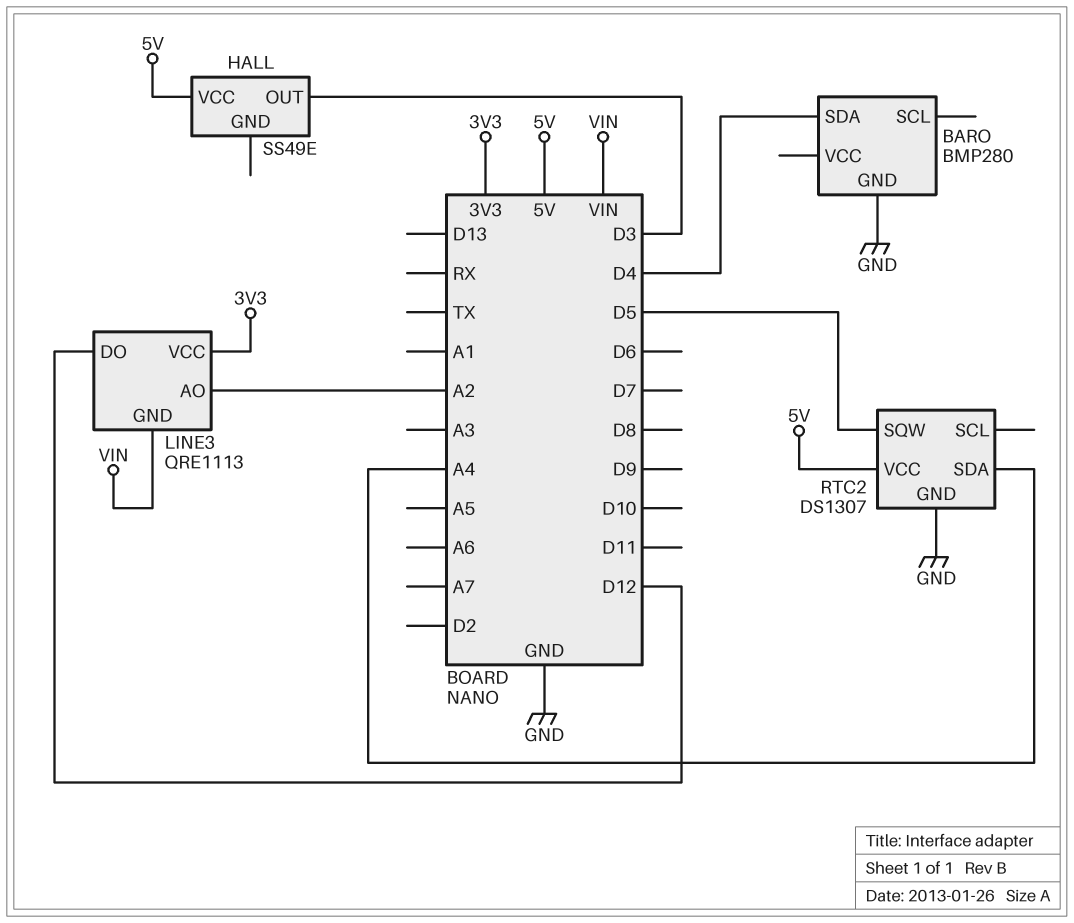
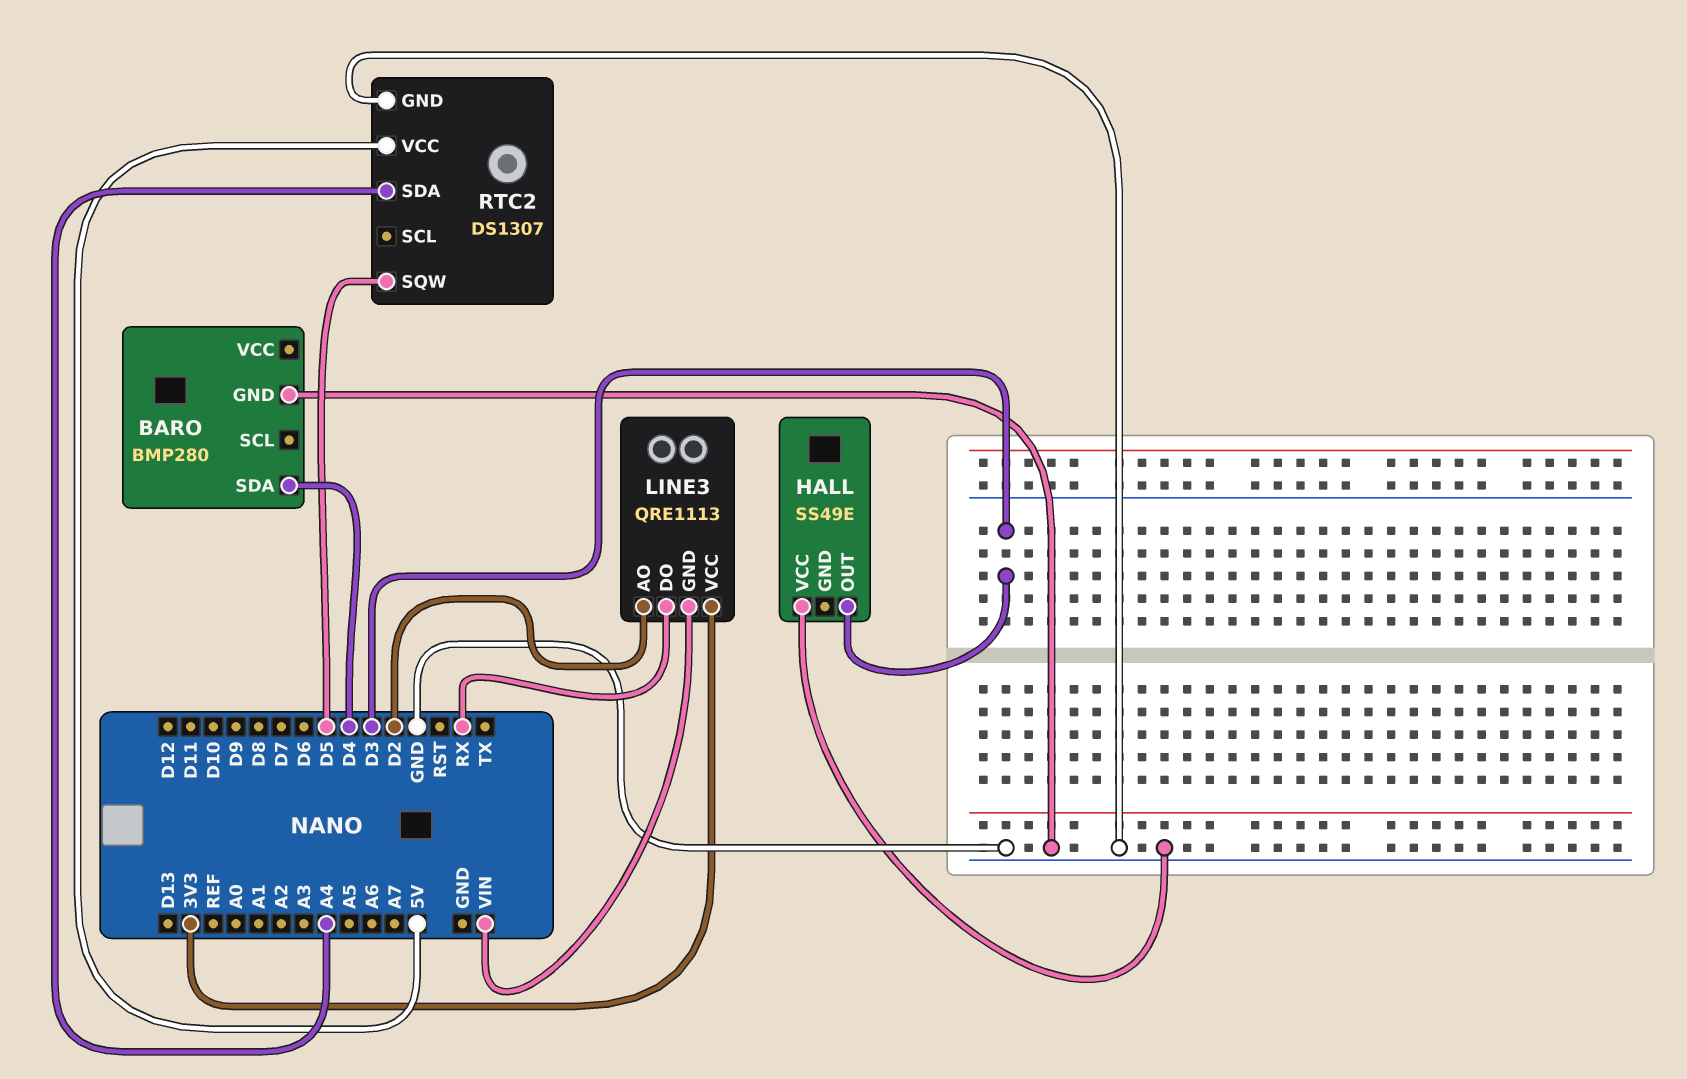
HALL pin VCC: 5V -> GND
LINE3 pin AO: A2 -> D2
LINE3 pin DO: D12 -> RX

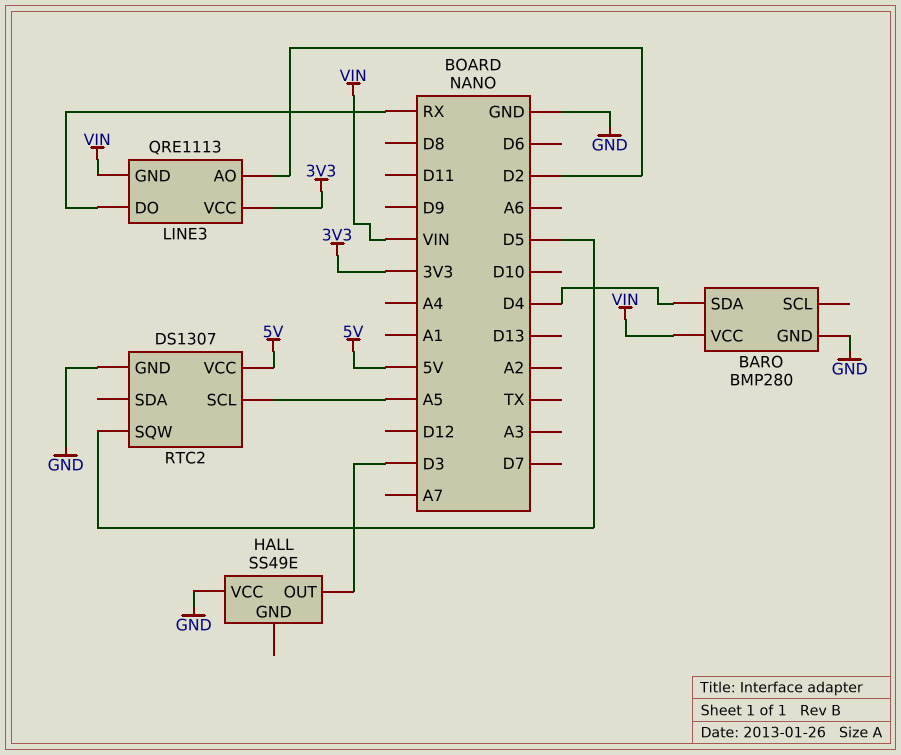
BARO pin VCC: none -> VIN
RTC2 pin SCL: none -> A5
RTC2 pin SDA: A4 -> none

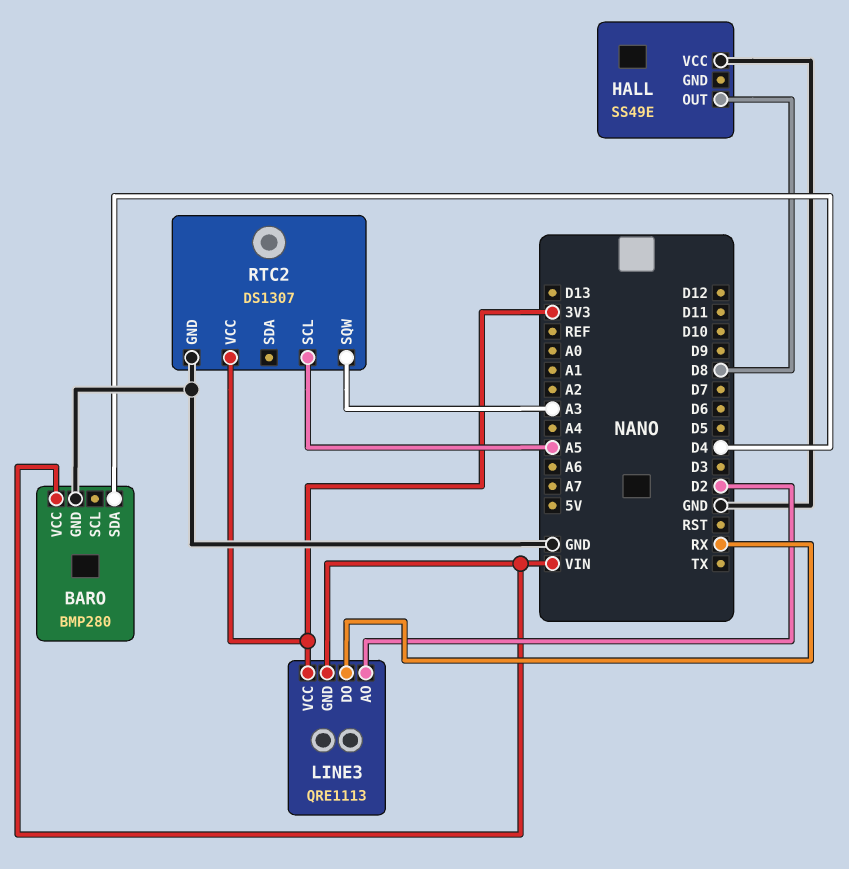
HALL pin OUT: D3 -> D8
RTC2 pin SQW: D5 -> A3
RTC2 pin VCC: 5V -> 3V3

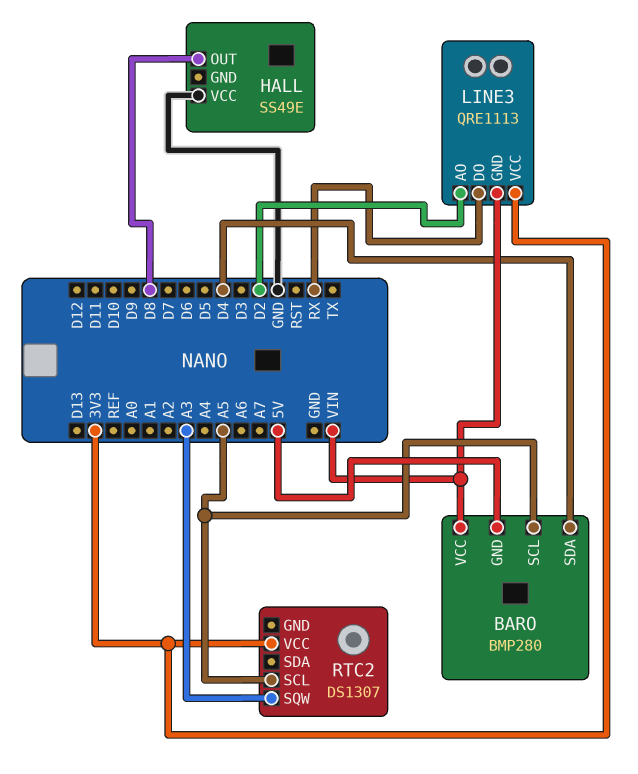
BARO pin GND: GND -> 5V
BARO pin SCL: none -> A5
RTC2 pin GND: GND -> none

